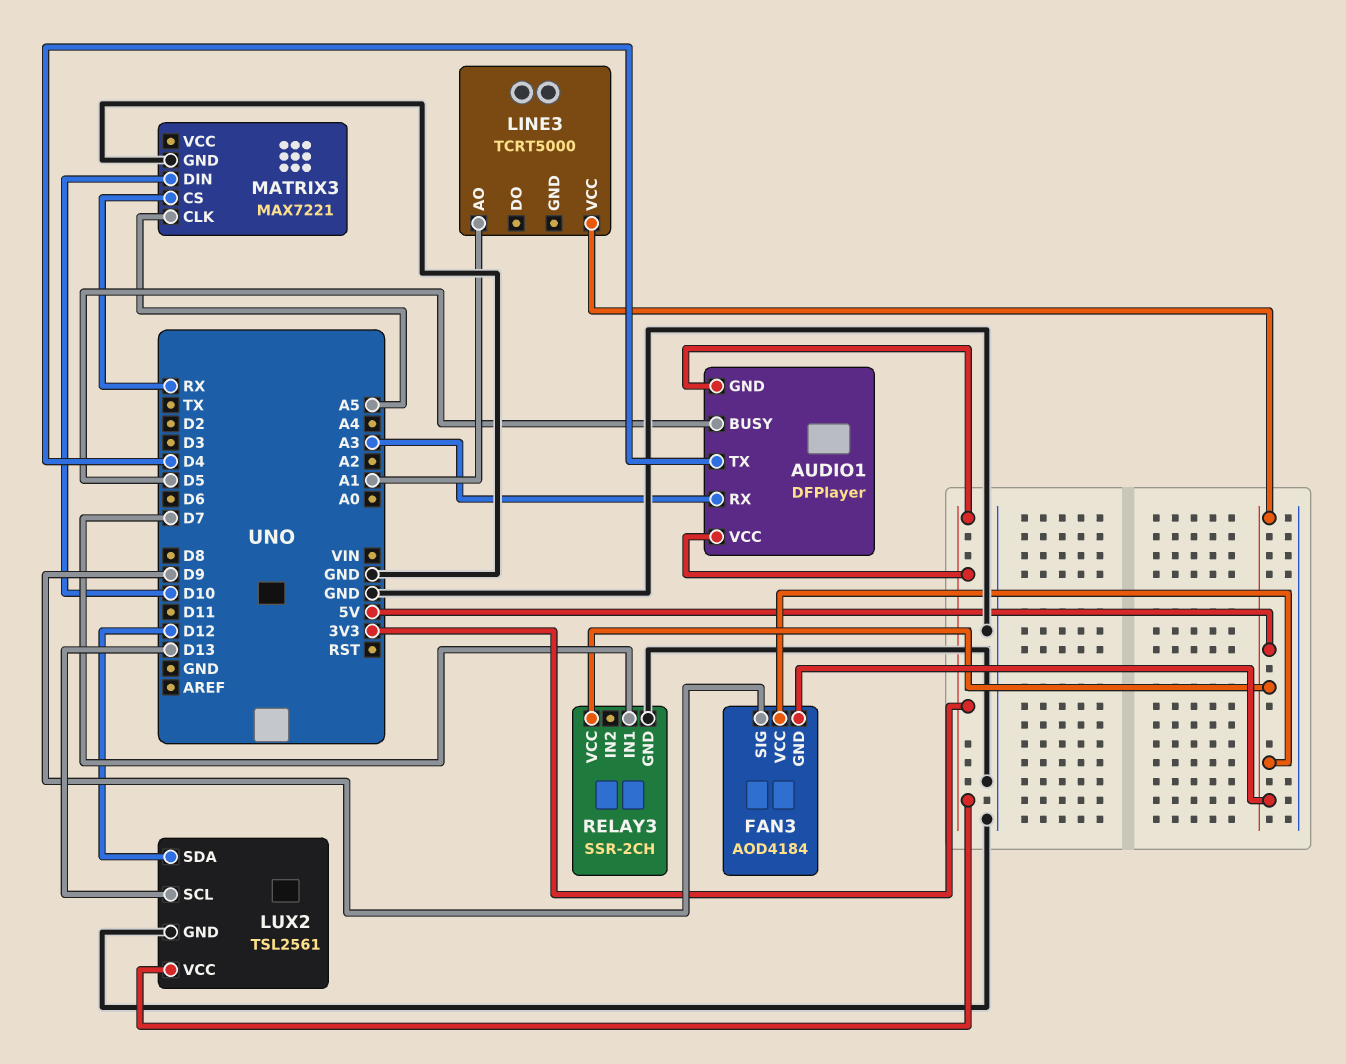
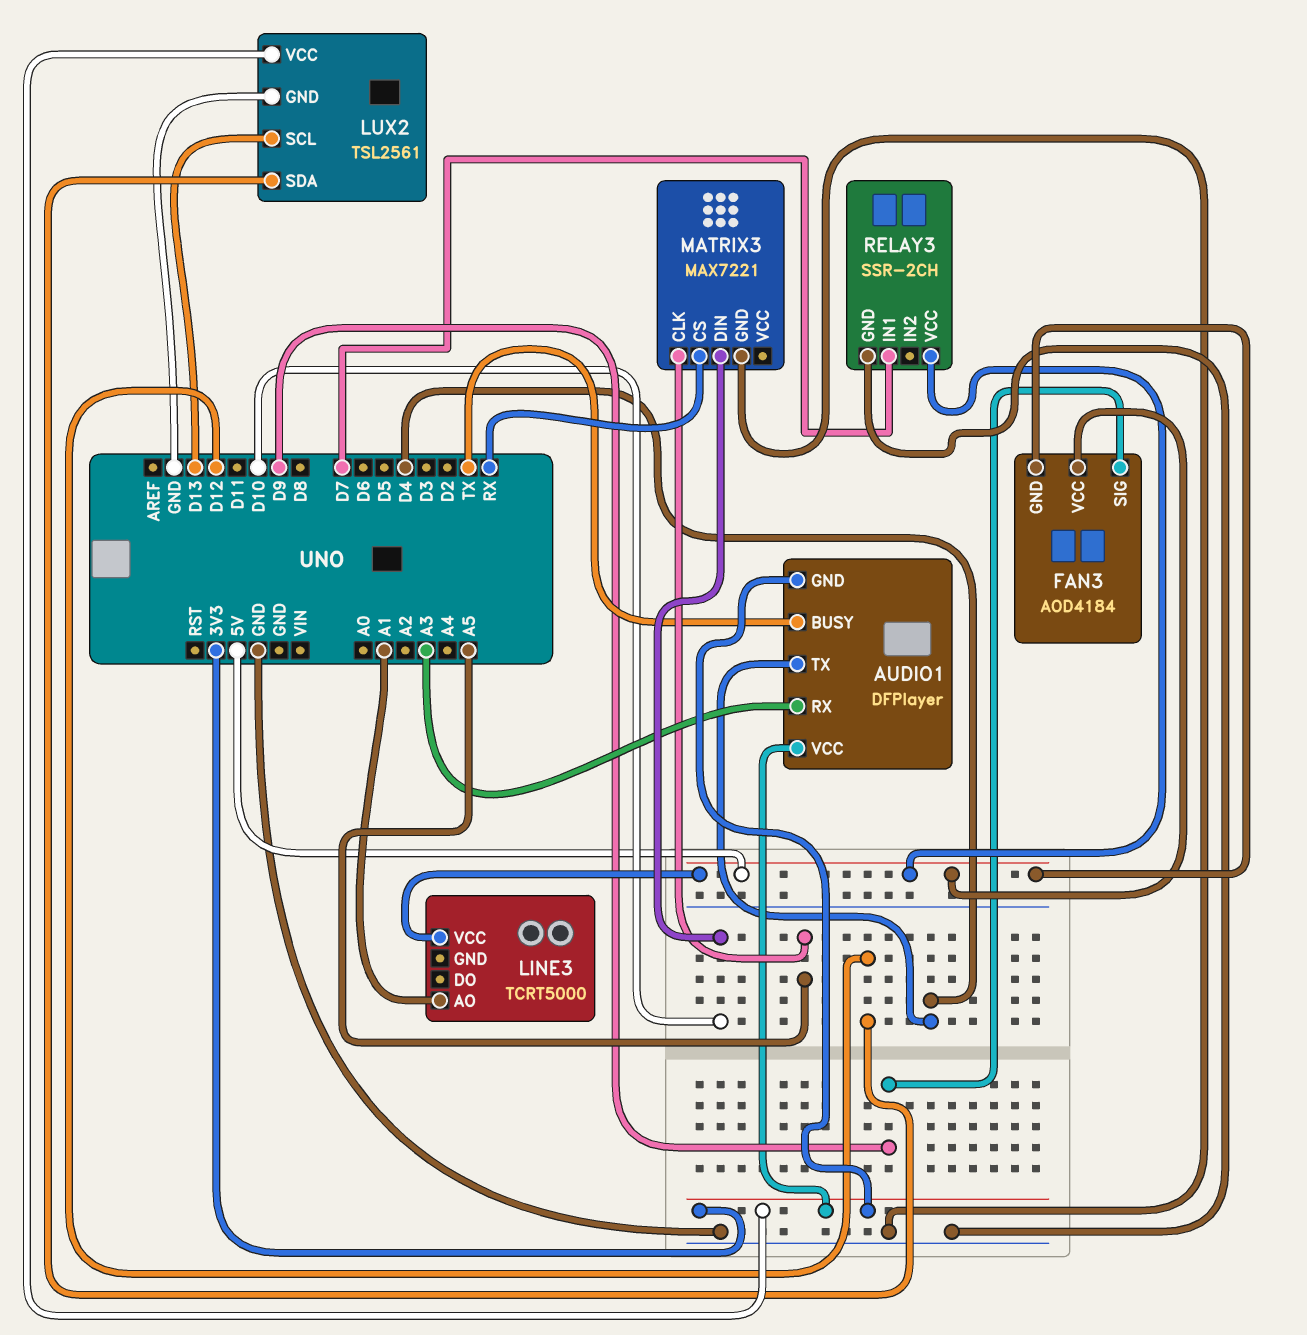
AUDIO1 pin BUSY: D5 -> TX

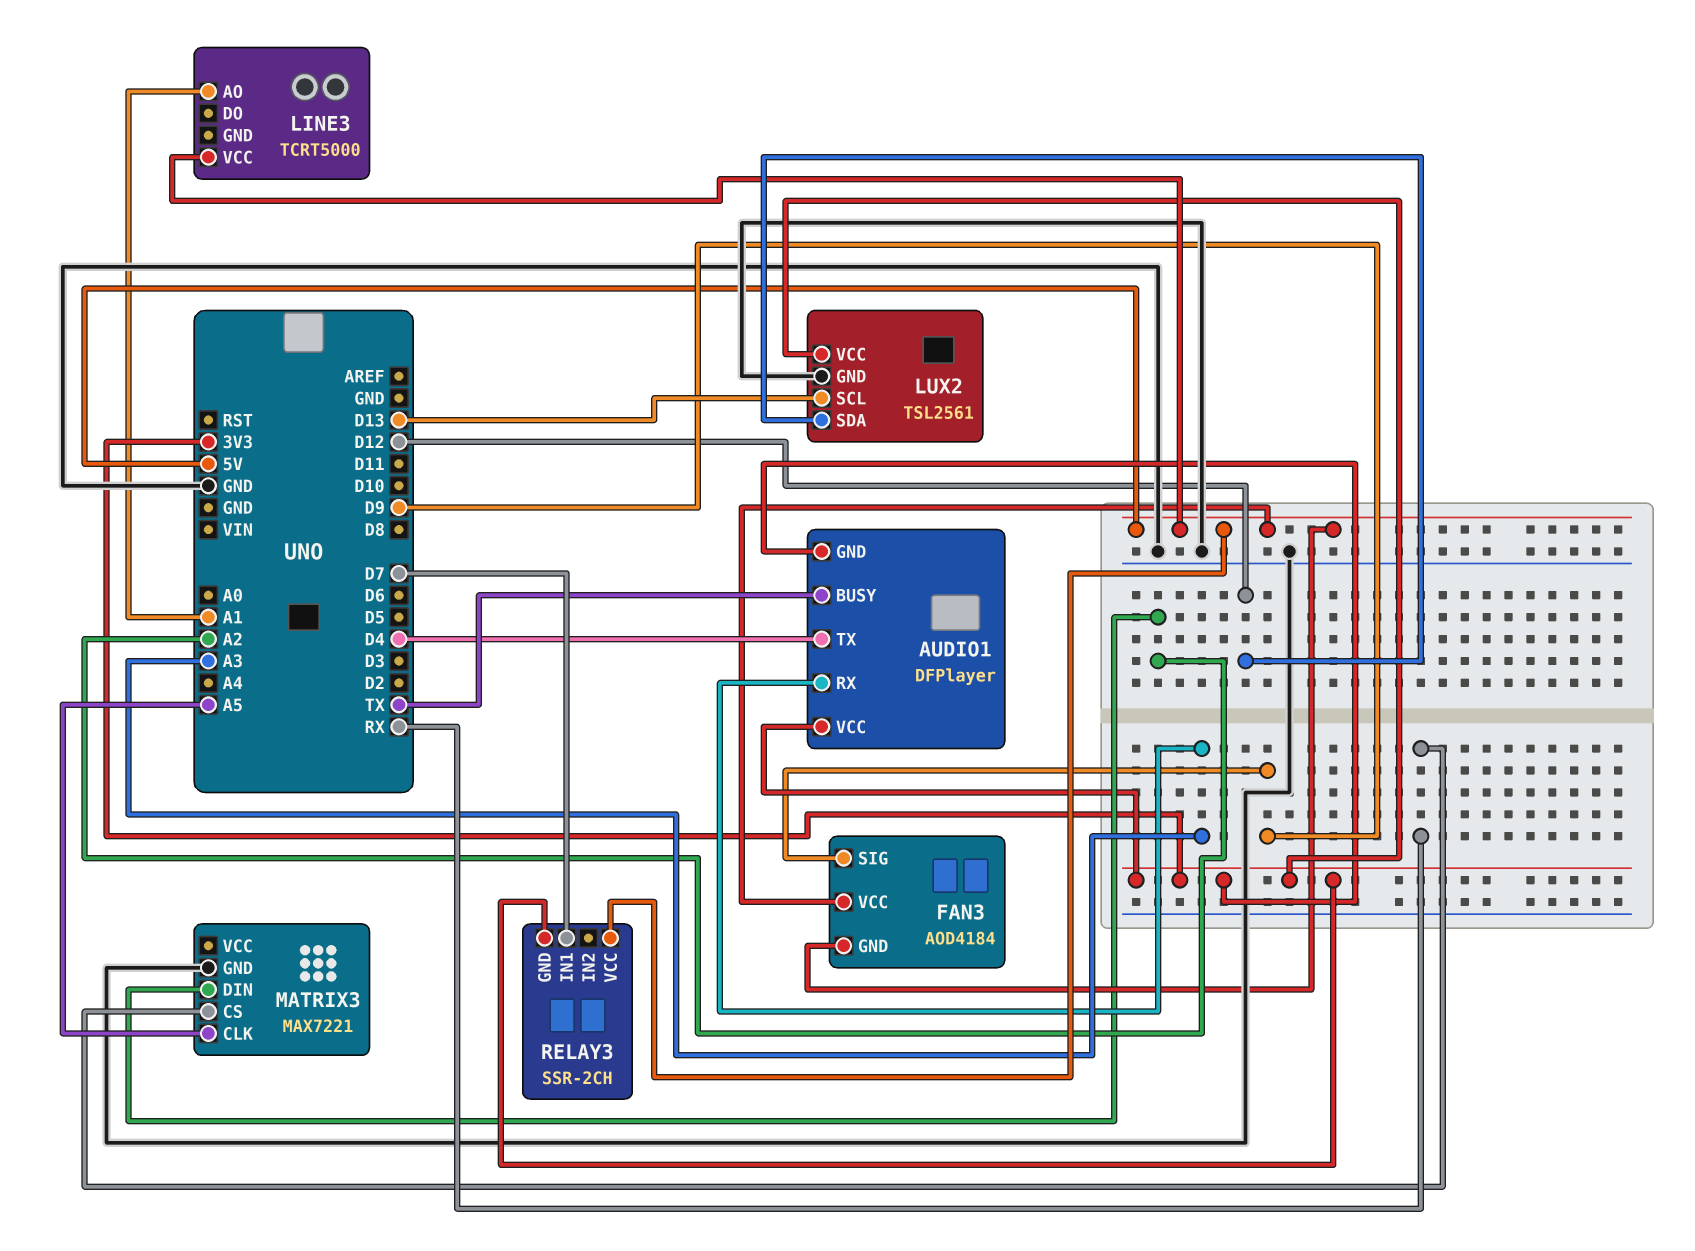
MATRIX3 pin DIN: D10 -> A2
RELAY3 pin GND: GND -> 3V3

